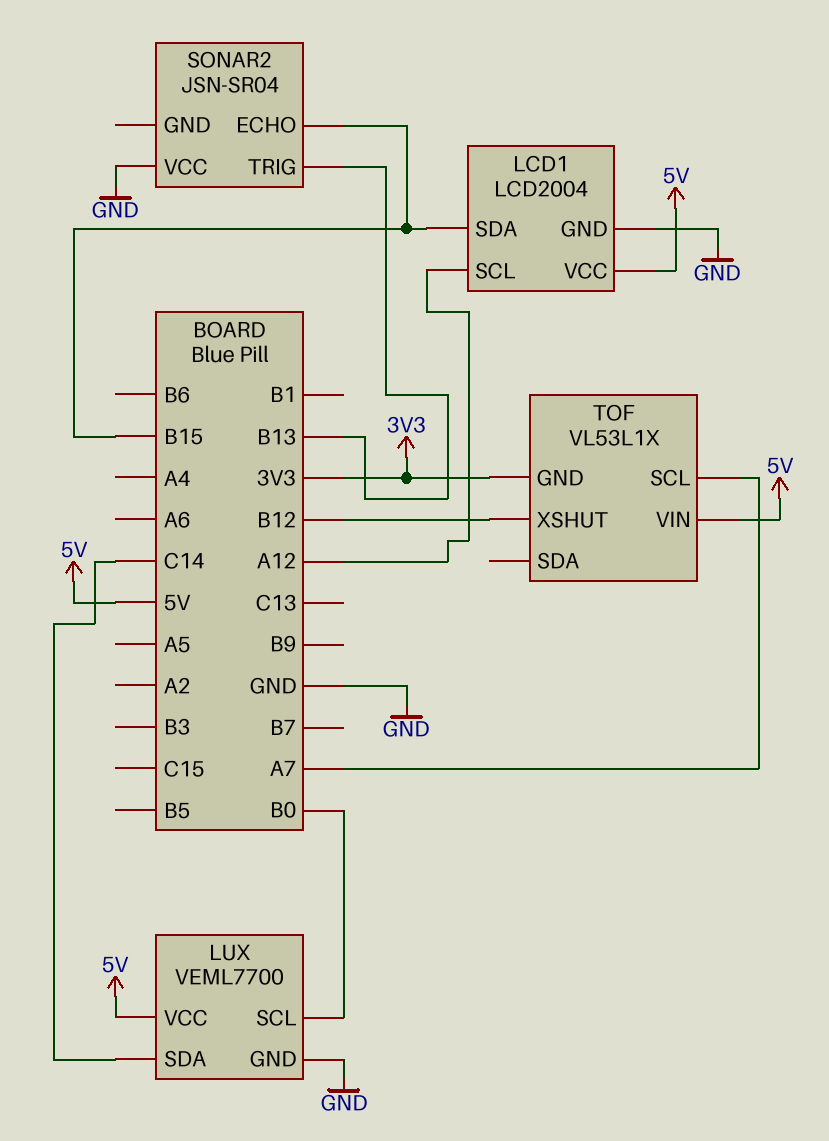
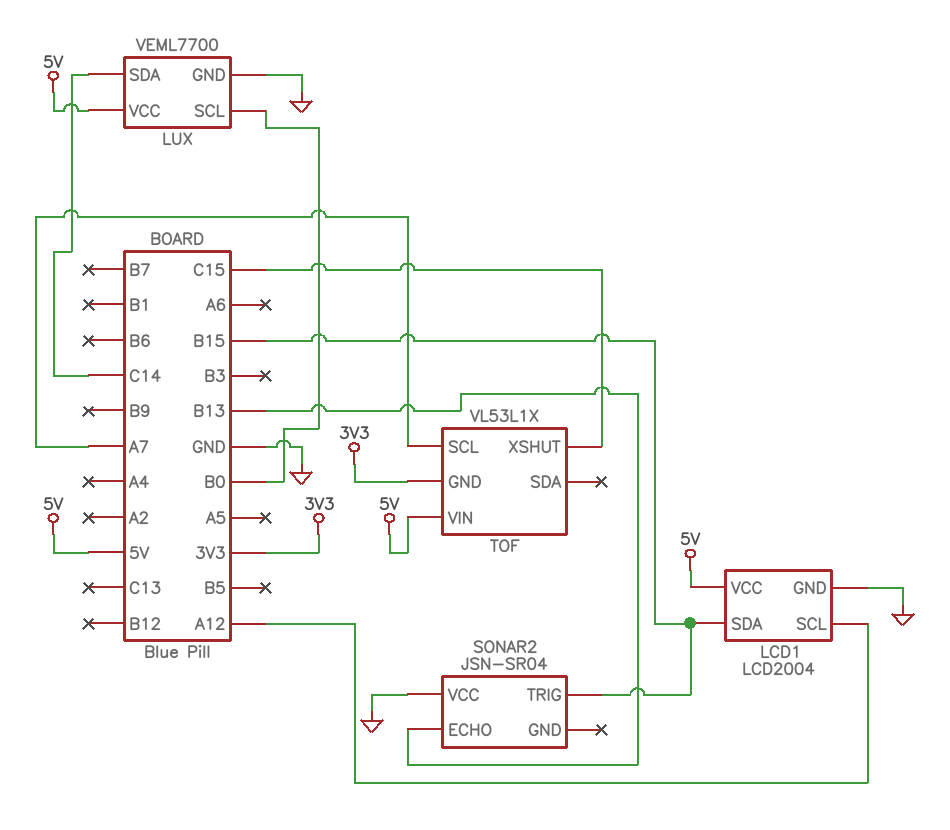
SONAR2 pin ECHO: B15 -> B13
SONAR2 pin TRIG: B13 -> B15
TOF pin XSHUT: B12 -> C15

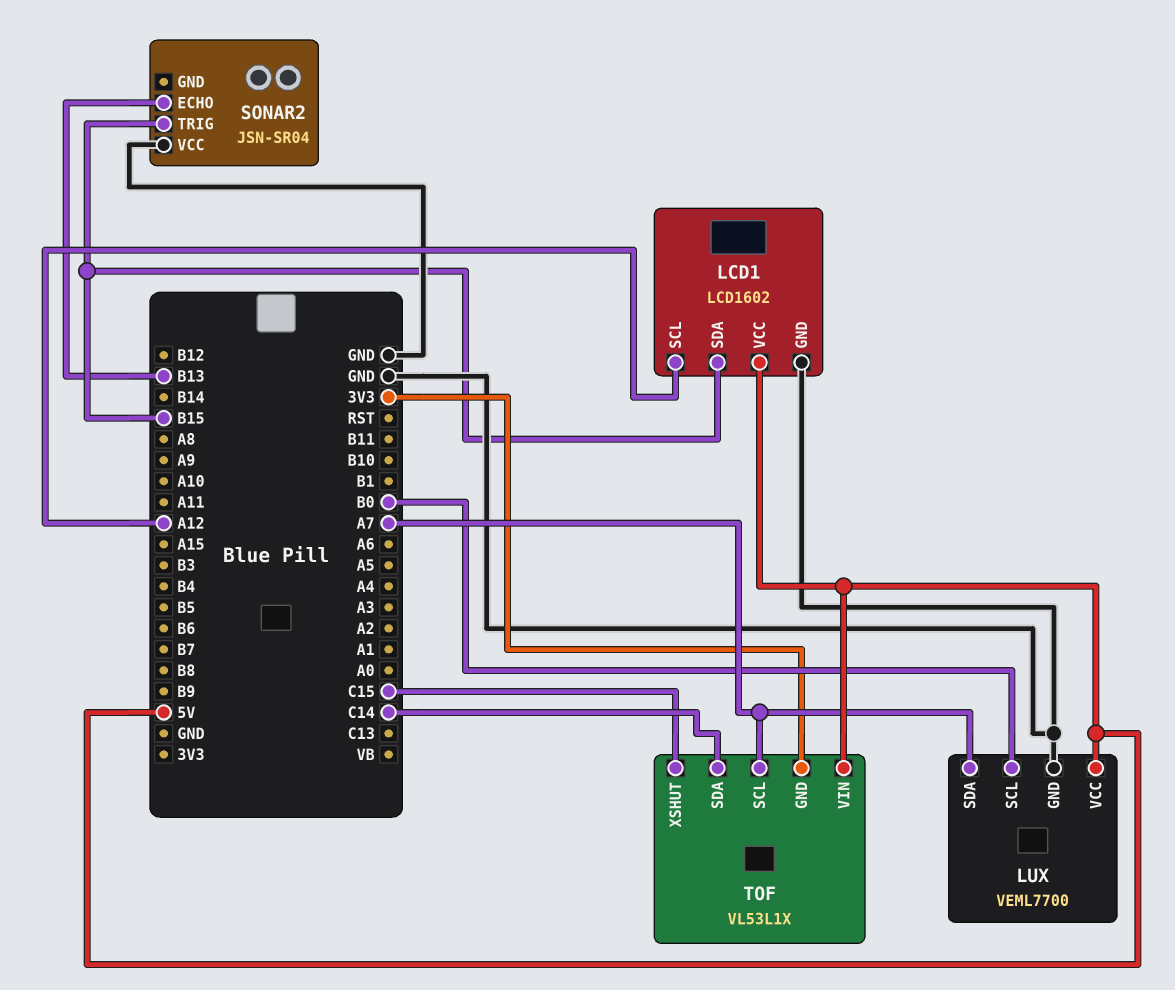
LCD1: LCD2004 -> LCD1602
LUX pin SDA: C14 -> A7
TOF pin SDA: none -> C14

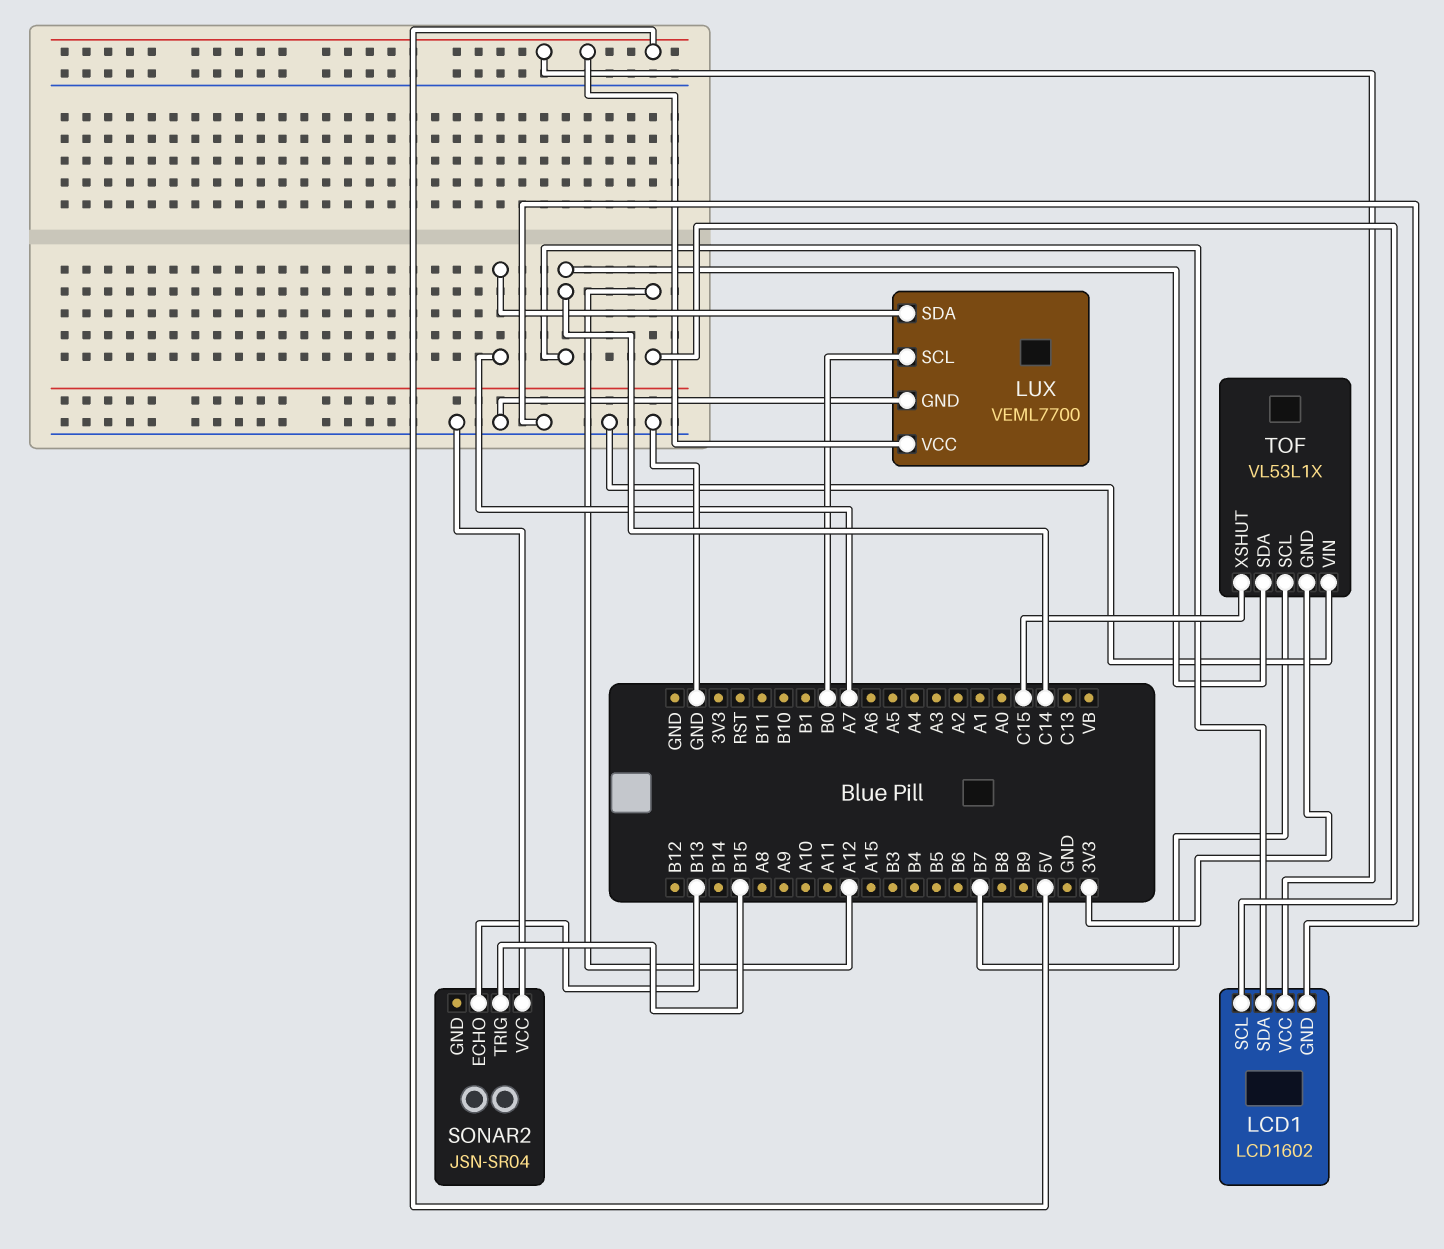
LCD1 pin SDA: B15 -> C14
TOF pin SCL: A7 -> B7
TOF pin VIN: 5V -> GND

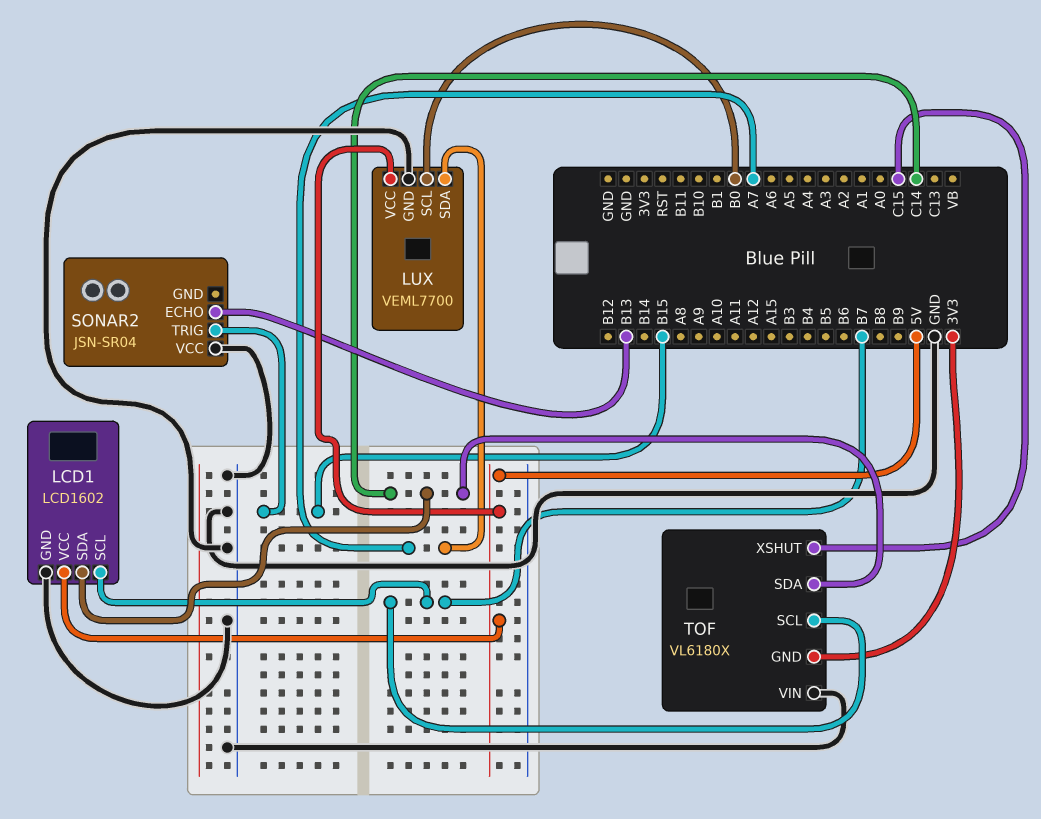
LCD1 pin SCL: A12 -> B7
TOF: VL53L1X -> VL6180X

